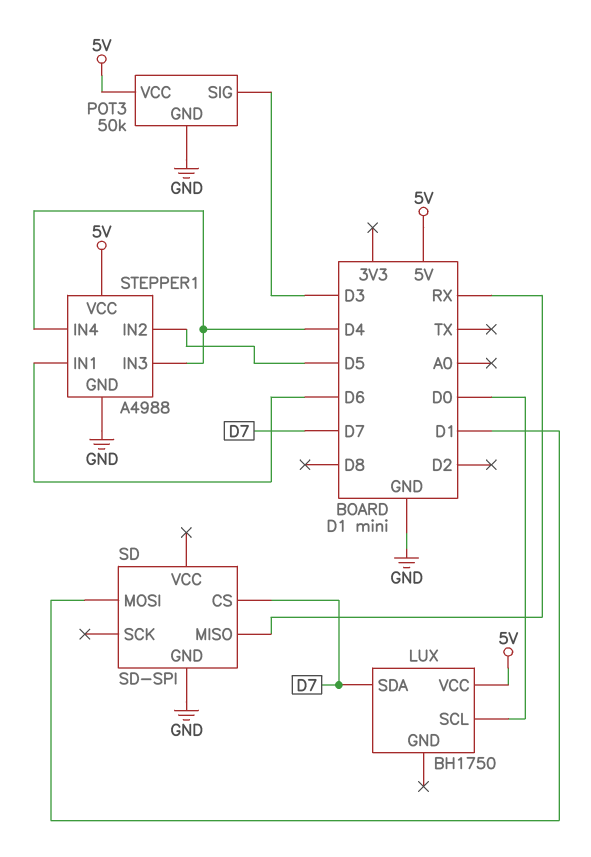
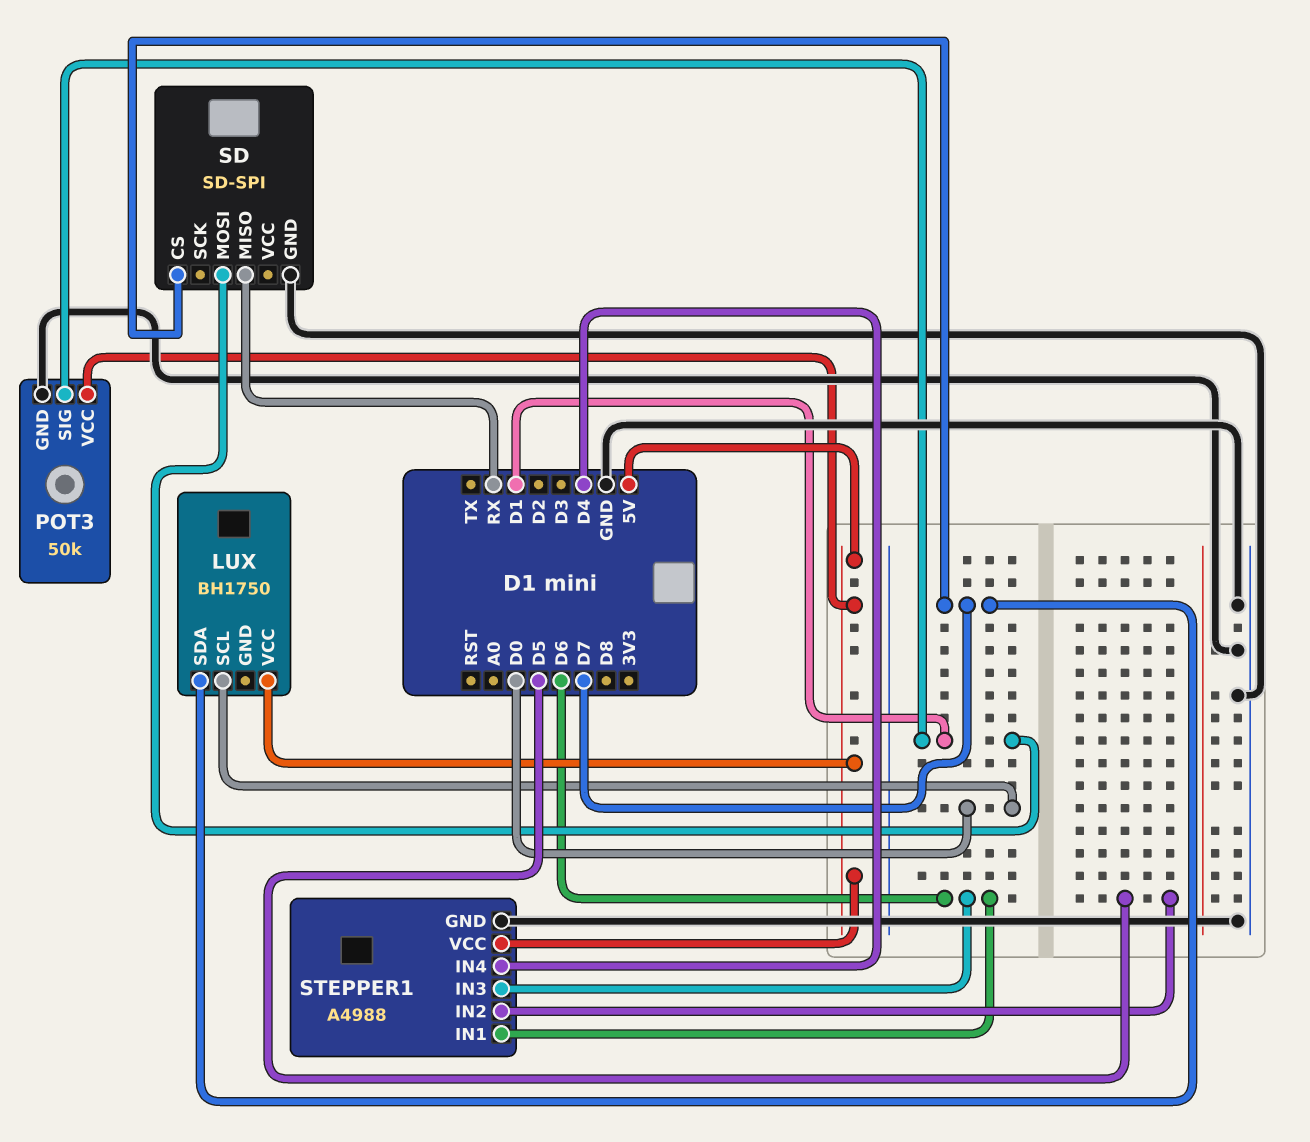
POT3 pin SIG: D3 -> D1
STEPPER1 pin IN3: D4 -> D6

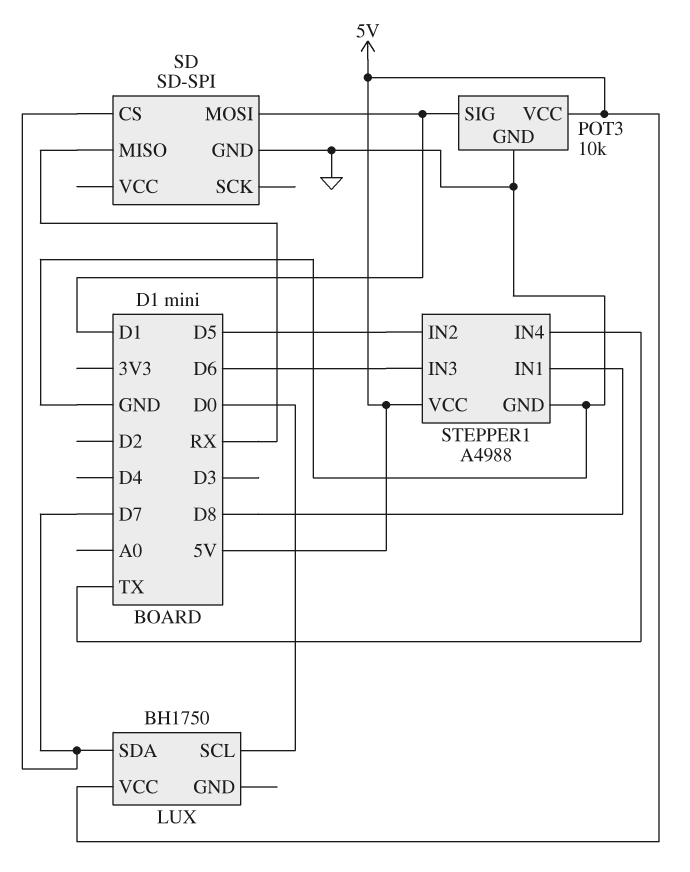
POT3: 50k -> 10k
STEPPER1 pin IN1: D6 -> D8
STEPPER1 pin IN4: D4 -> TX

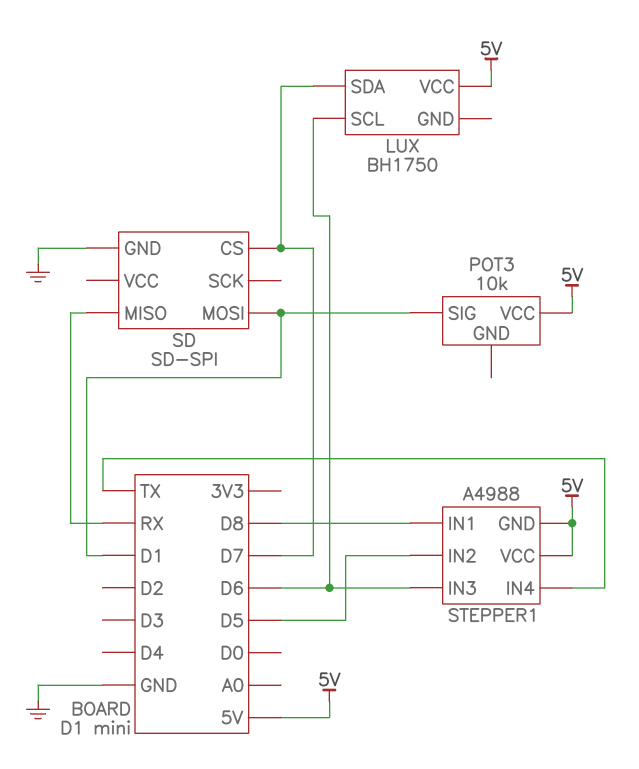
LUX pin SCL: D0 -> D6
POT3 pin GND: GND -> none
STEPPER1 pin GND: GND -> 5V

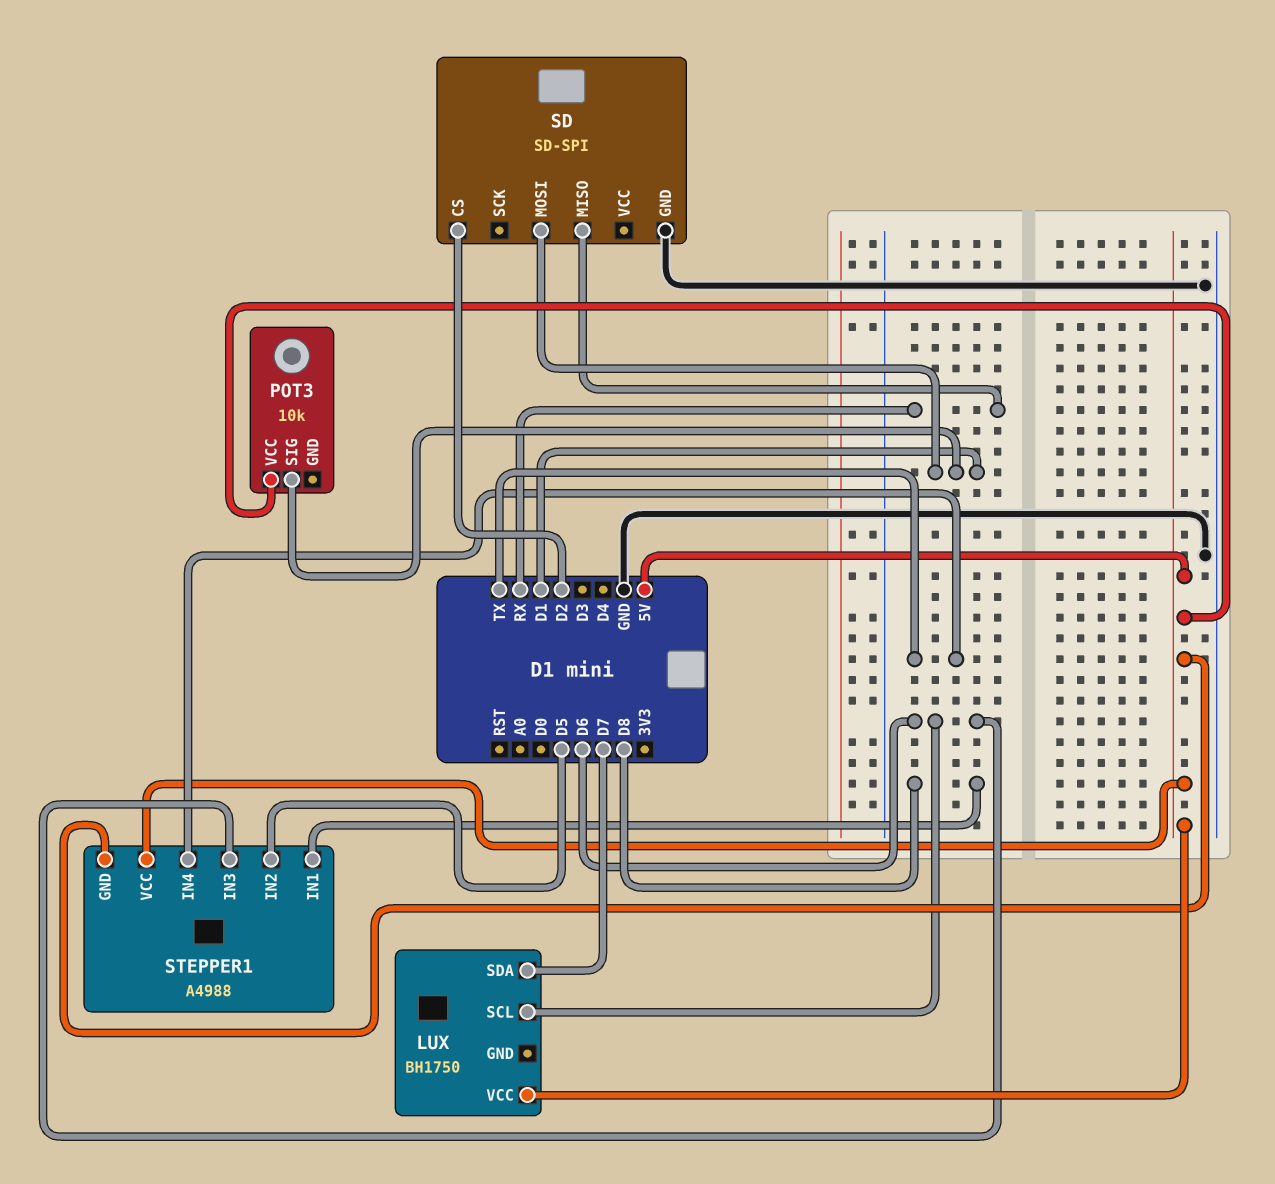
SD pin CS: D7 -> D2

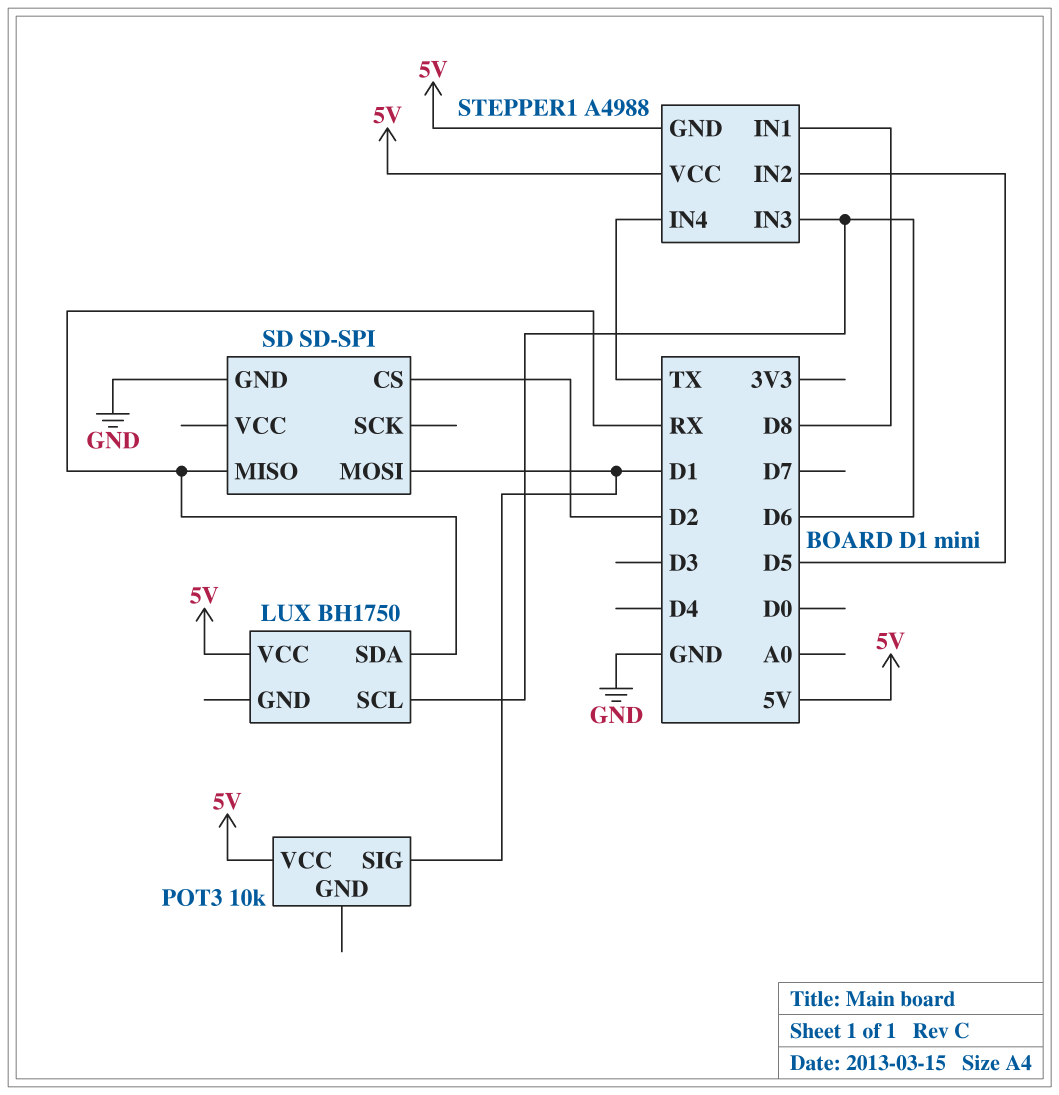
LUX pin SDA: D7 -> RX

